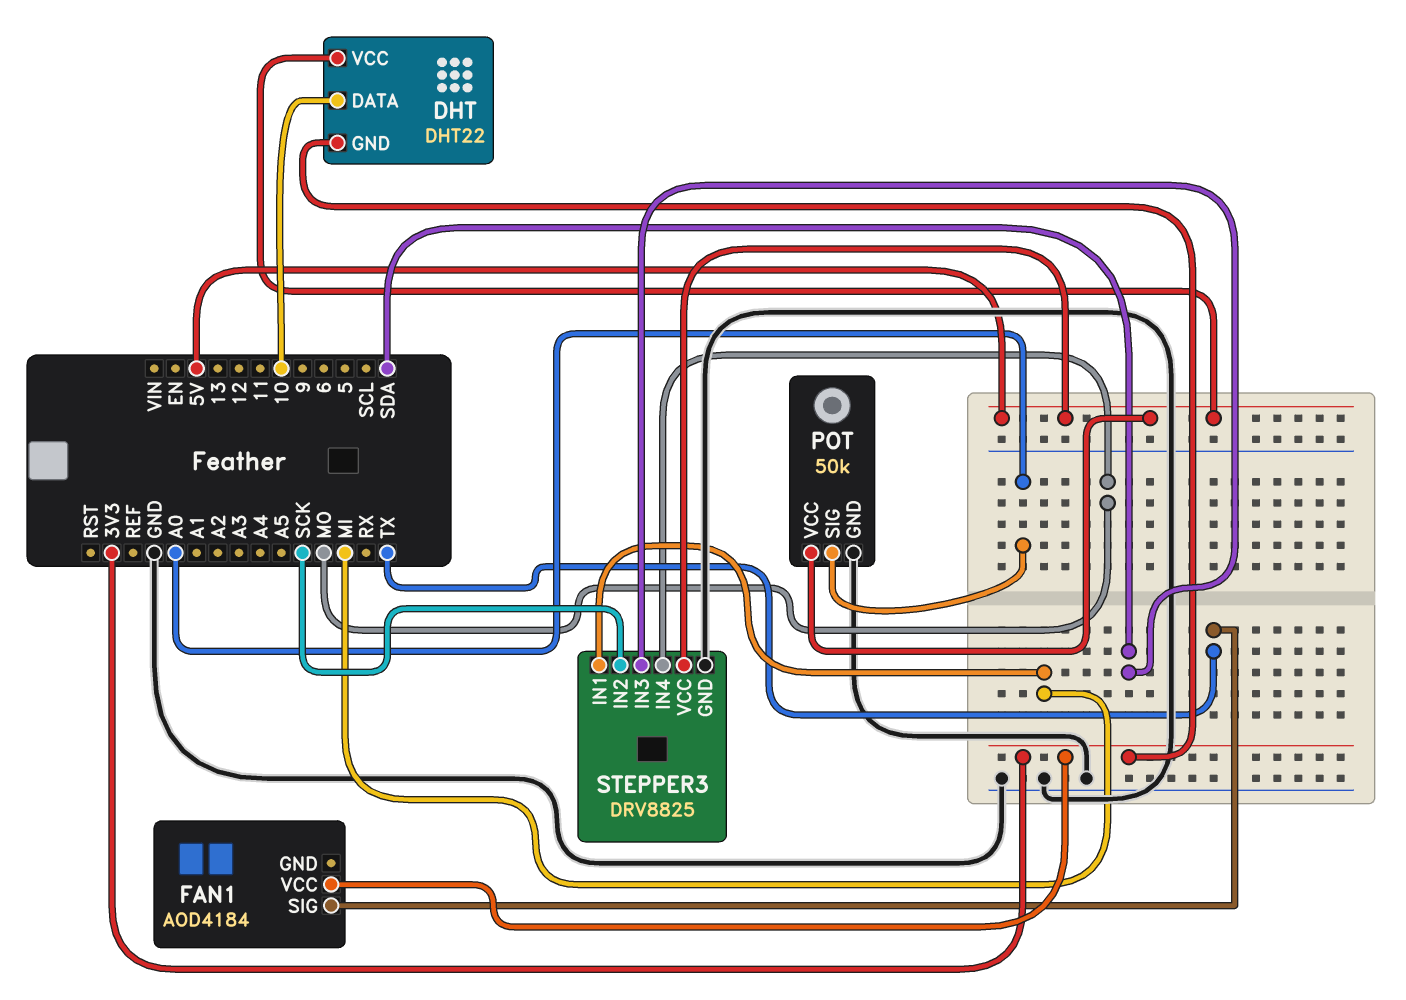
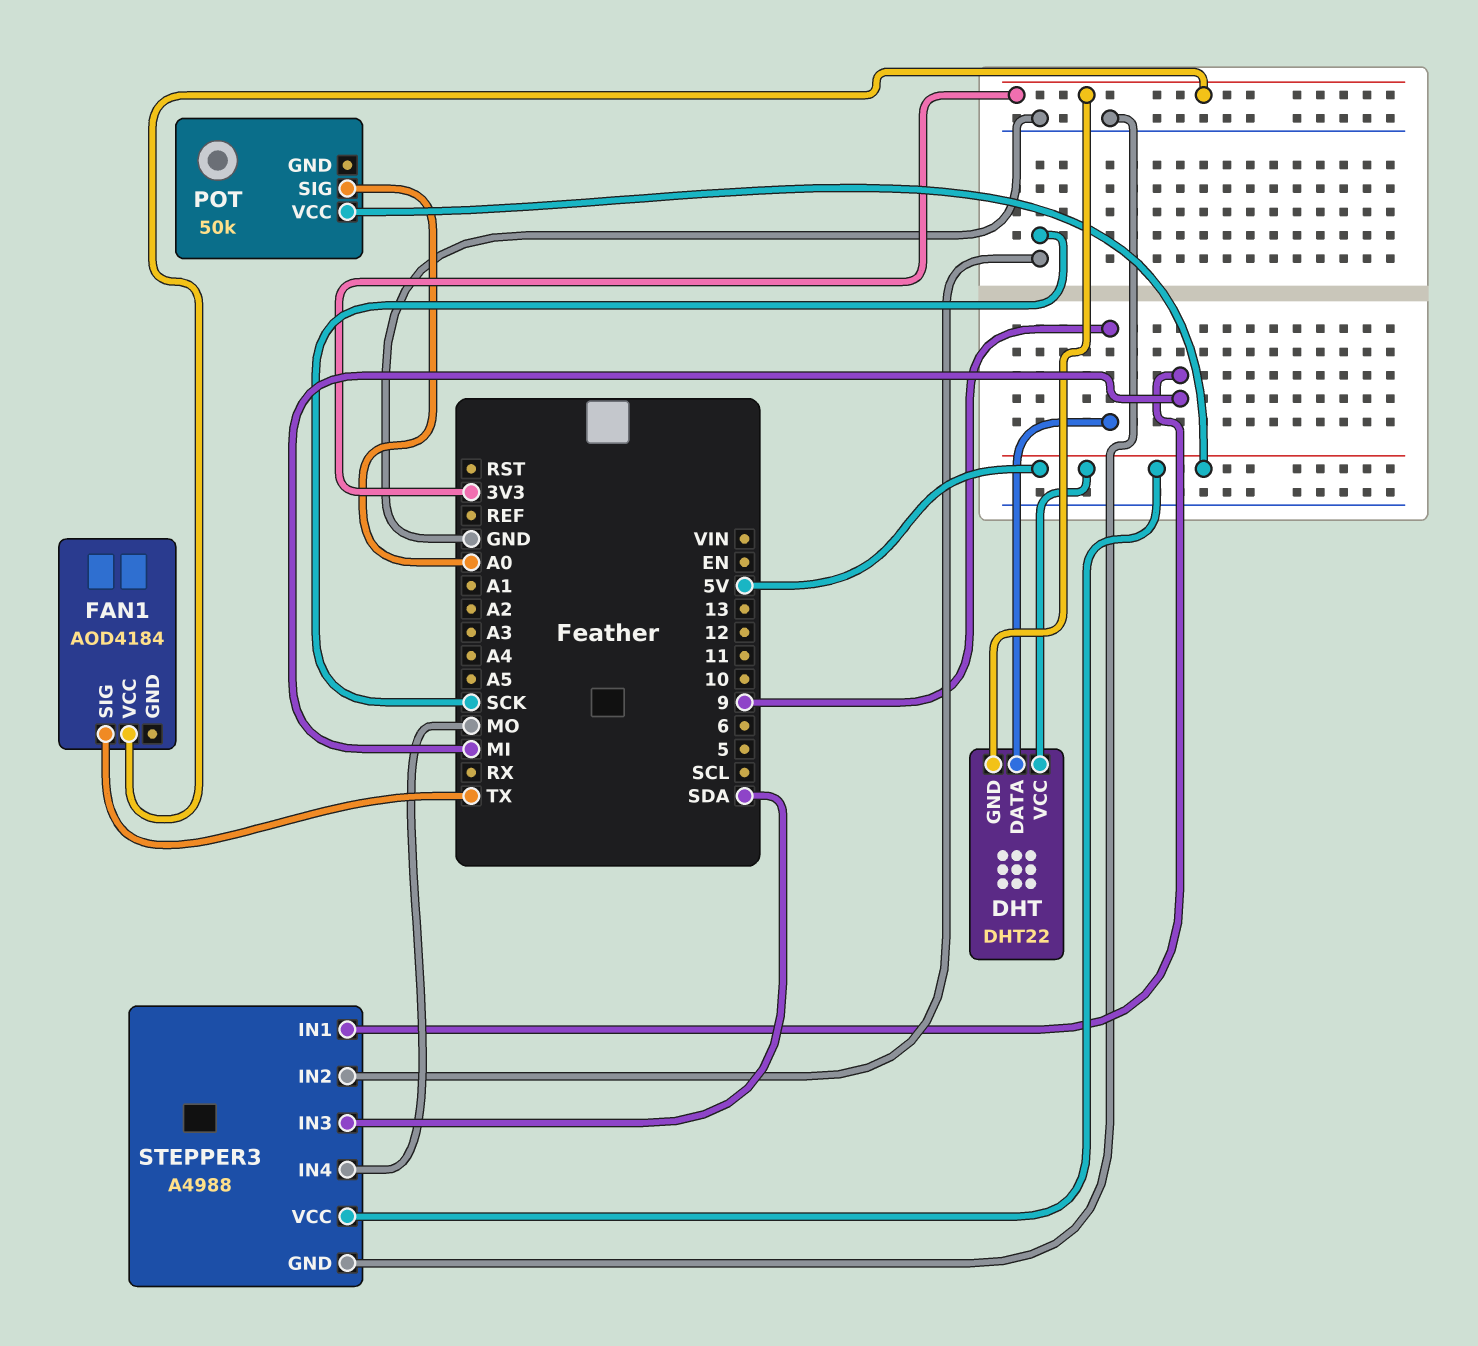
DHT pin DATA: 10 -> 9
POT pin GND: GND -> none
STEPPER3: DRV8825 -> A4988

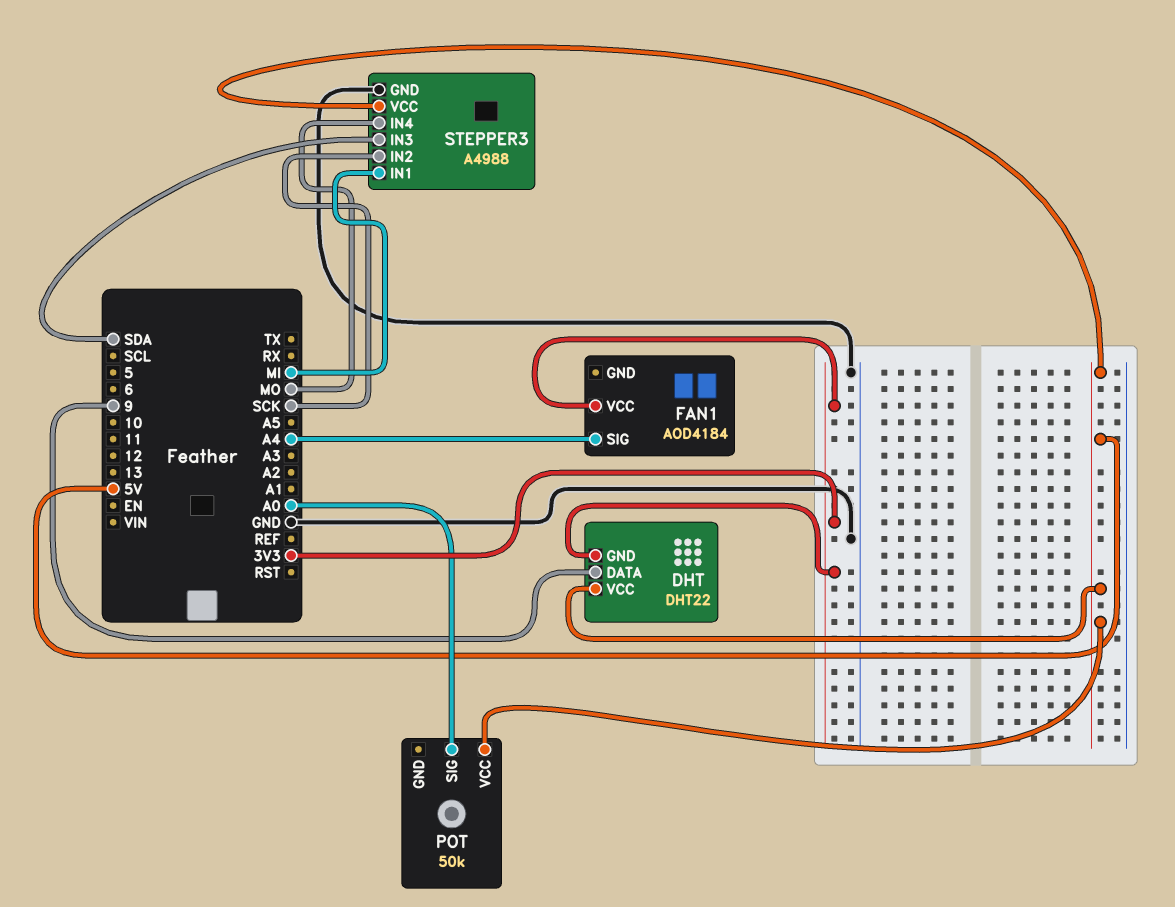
FAN1 pin SIG: TX -> A4

